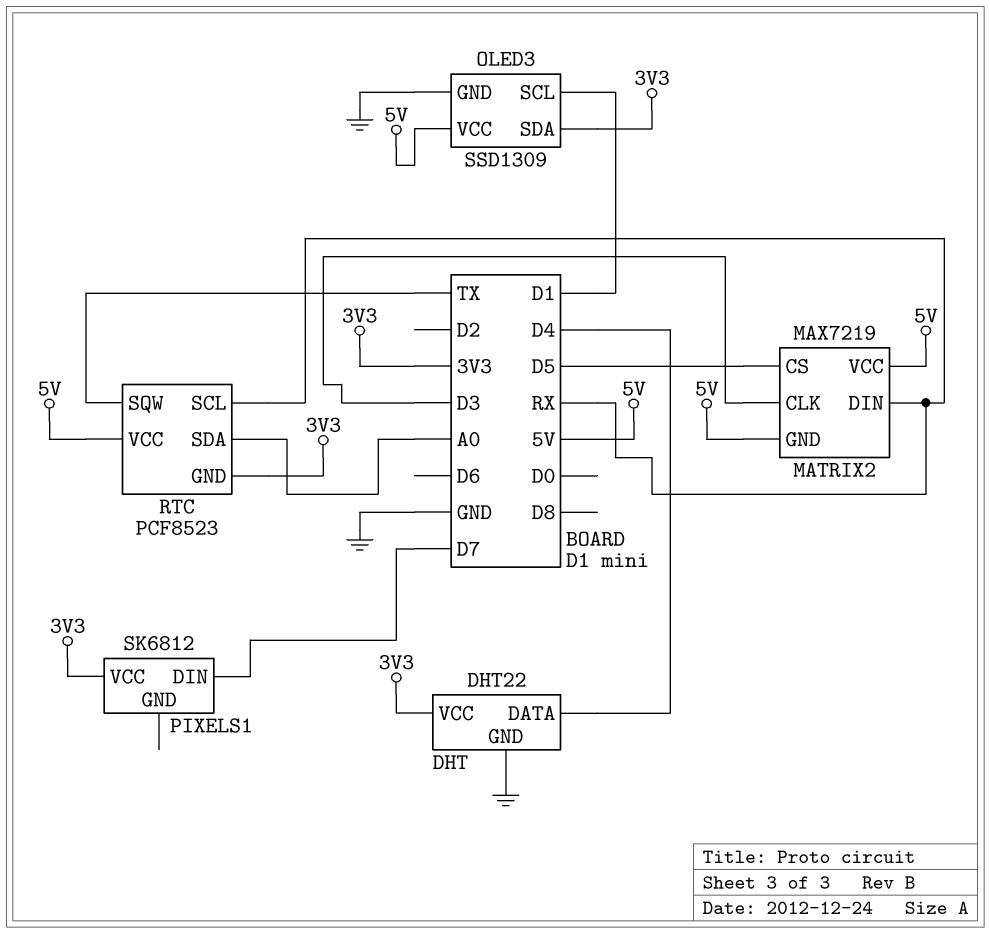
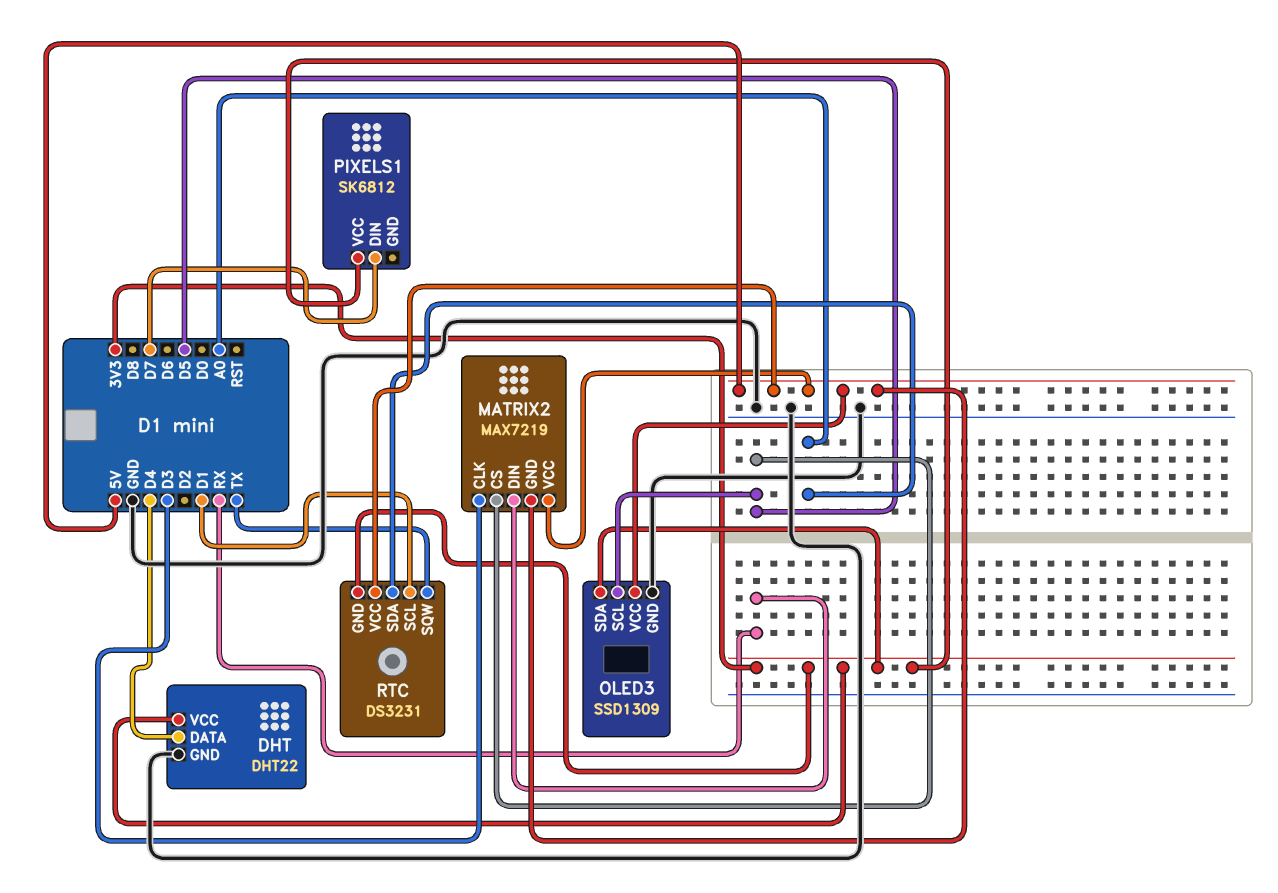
OLED3 pin SCL: D1 -> D5
RTC: PCF8523 -> DS3231
RTC pin SCL: RX -> D1

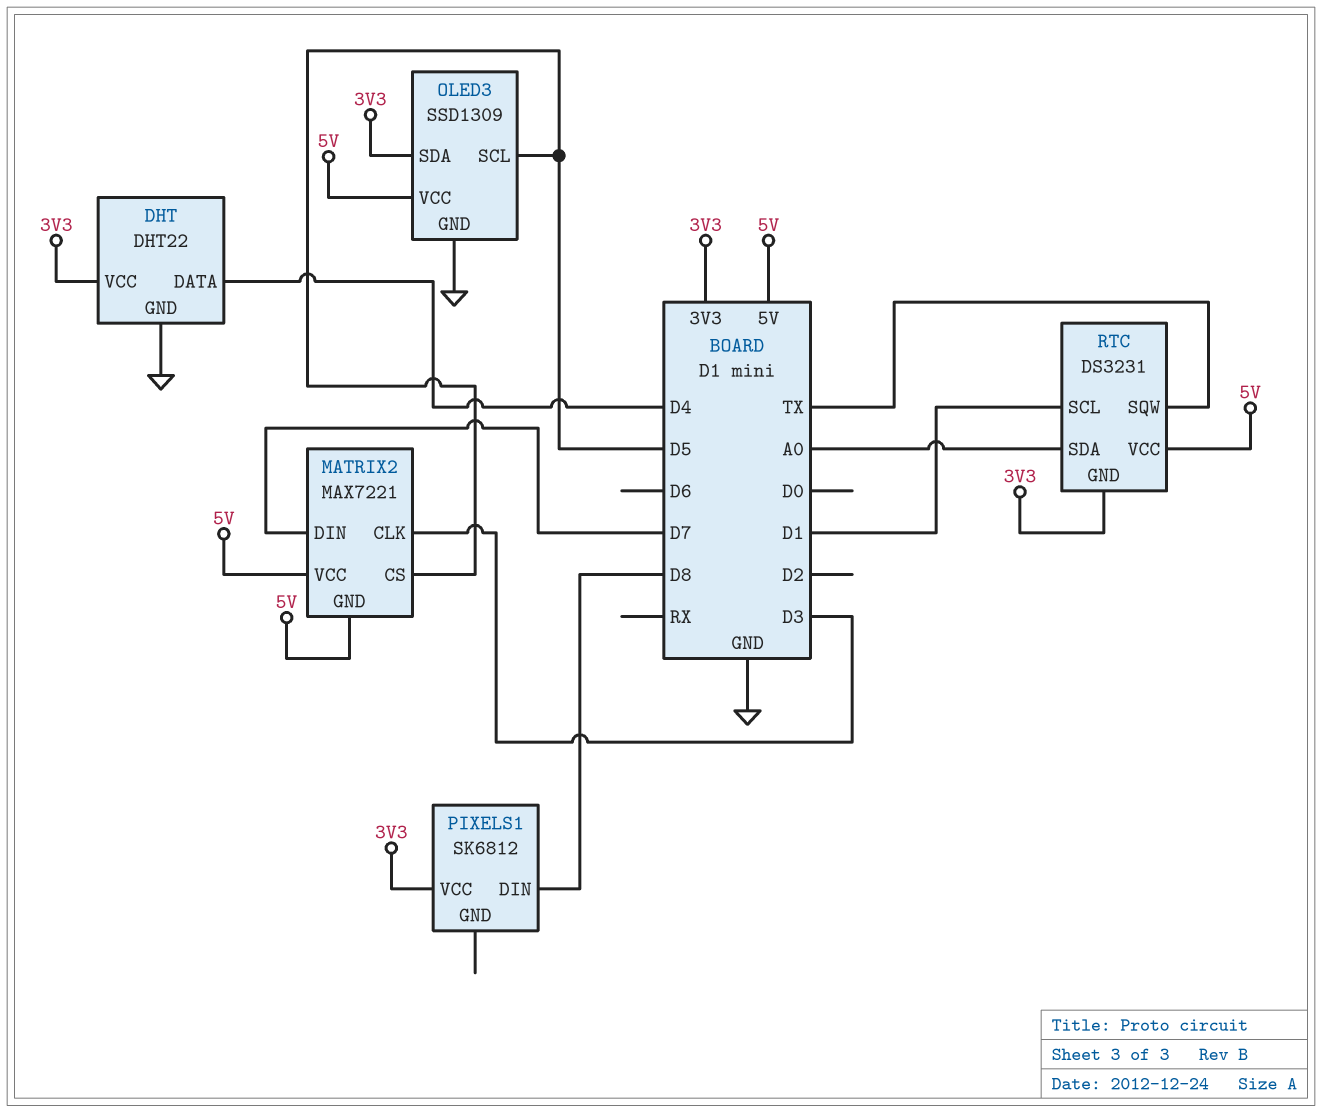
MATRIX2: MAX7219 -> MAX7221
MATRIX2 pin DIN: RX -> D7
PIXELS1 pin DIN: D7 -> D8

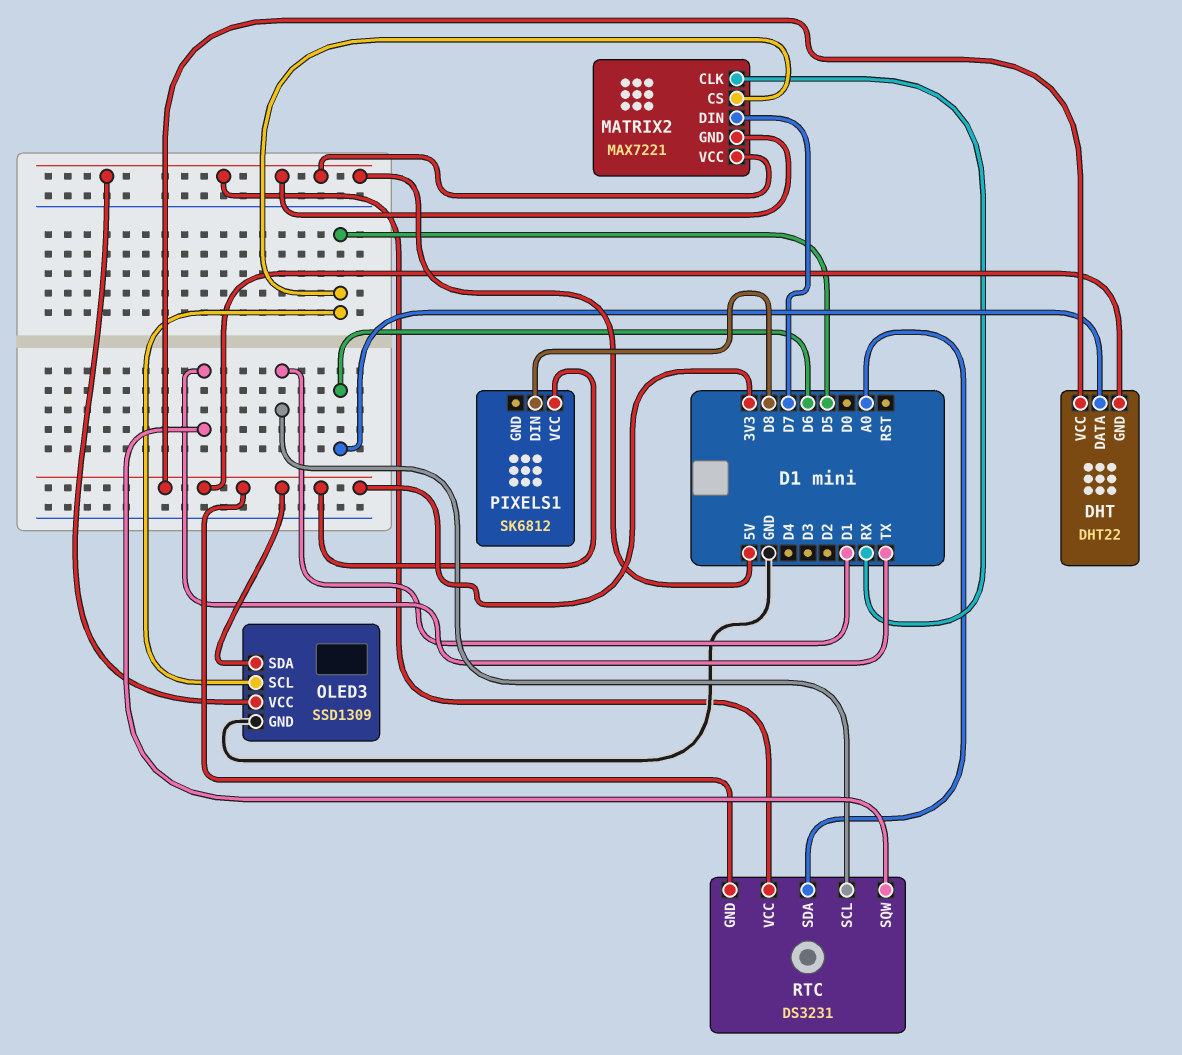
DHT pin DATA: D4 -> D6
DHT pin GND: GND -> 3V3
MATRIX2 pin CLK: D3 -> RX

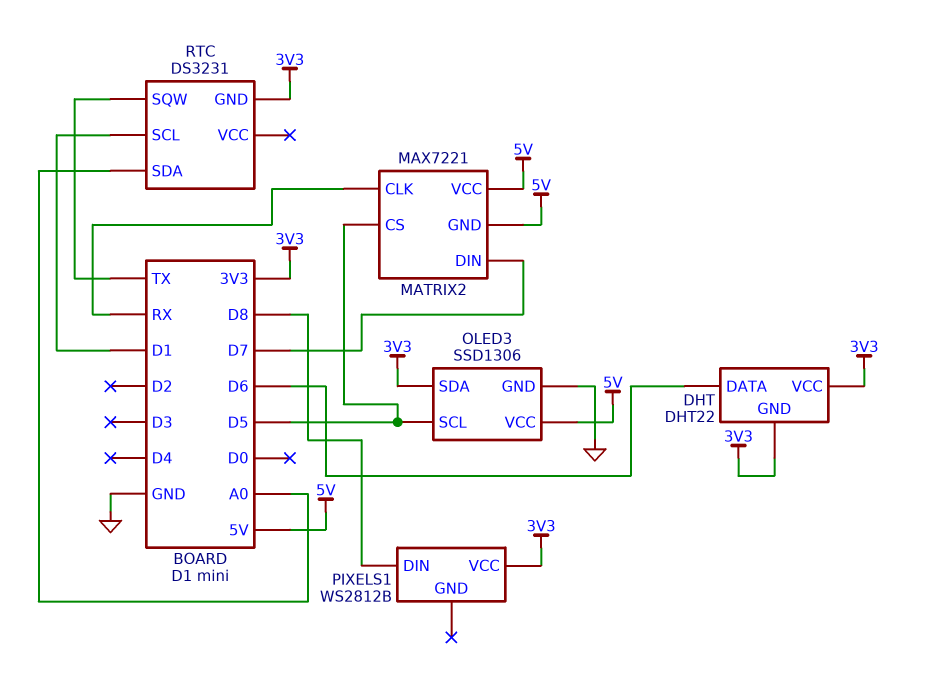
OLED3: SSD1309 -> SSD1306
PIXELS1: SK6812 -> WS2812B
RTC pin VCC: 5V -> none

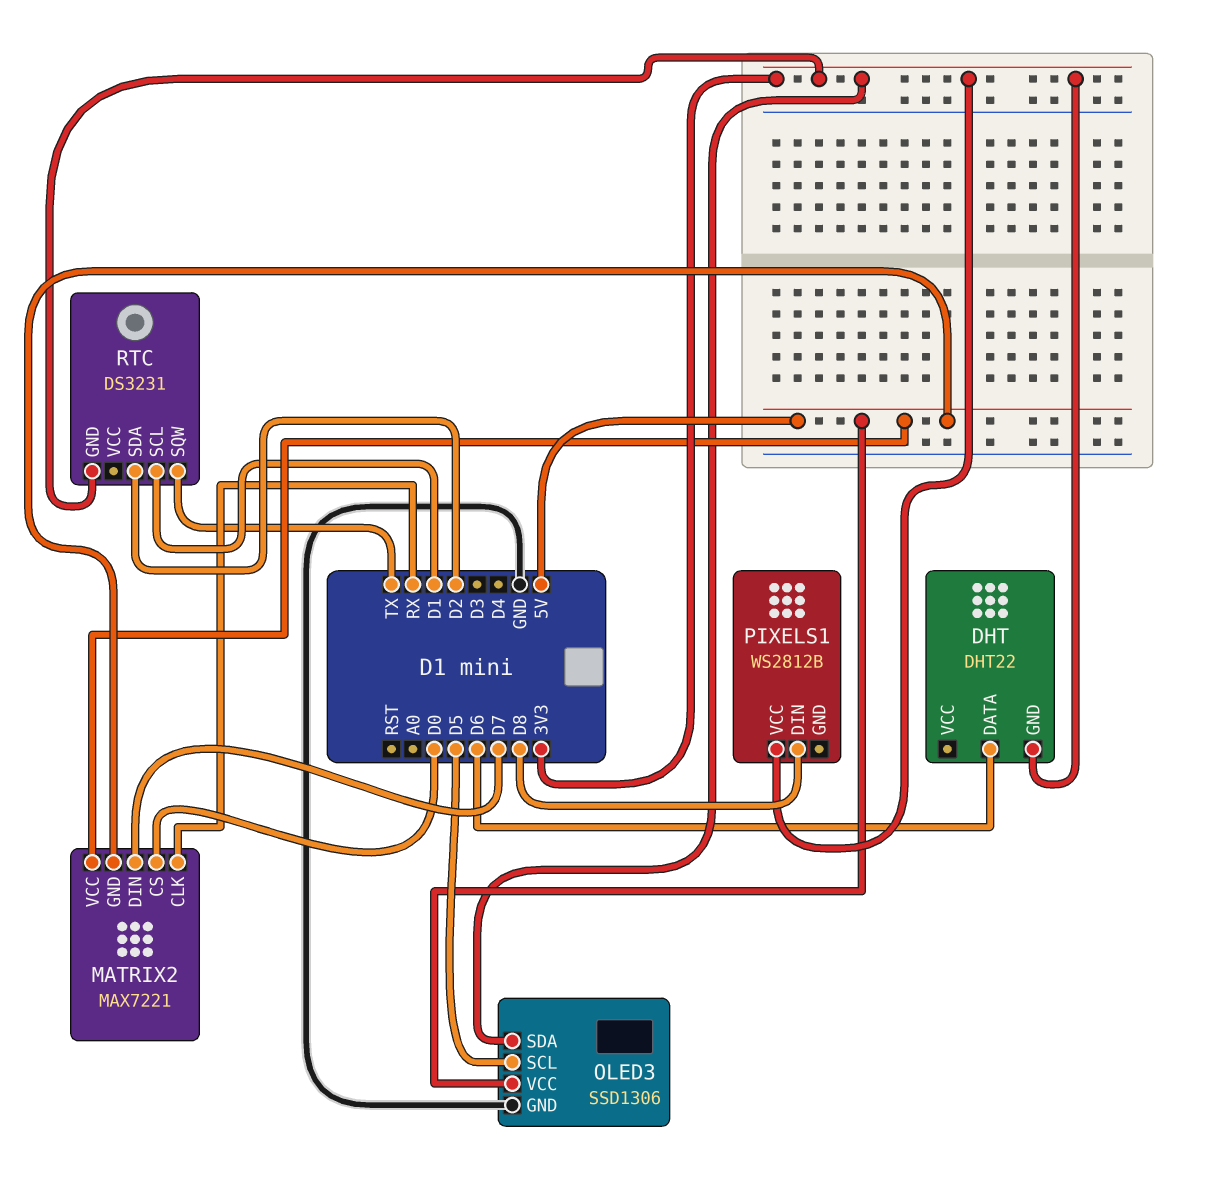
DHT pin VCC: 3V3 -> none
MATRIX2 pin CS: D5 -> D0
RTC pin SDA: A0 -> D2

